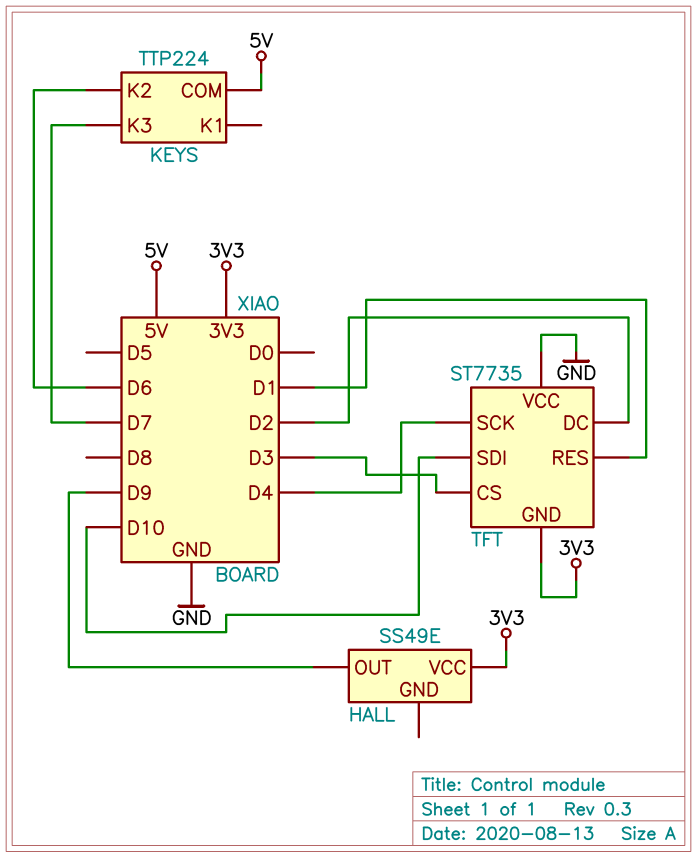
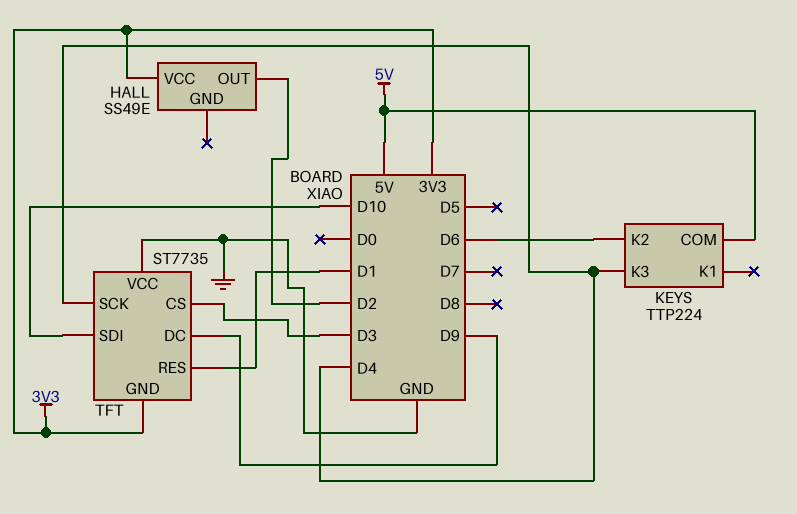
HALL pin OUT: D9 -> D2
KEYS pin K3: D7 -> D4
TFT pin DC: D2 -> D9

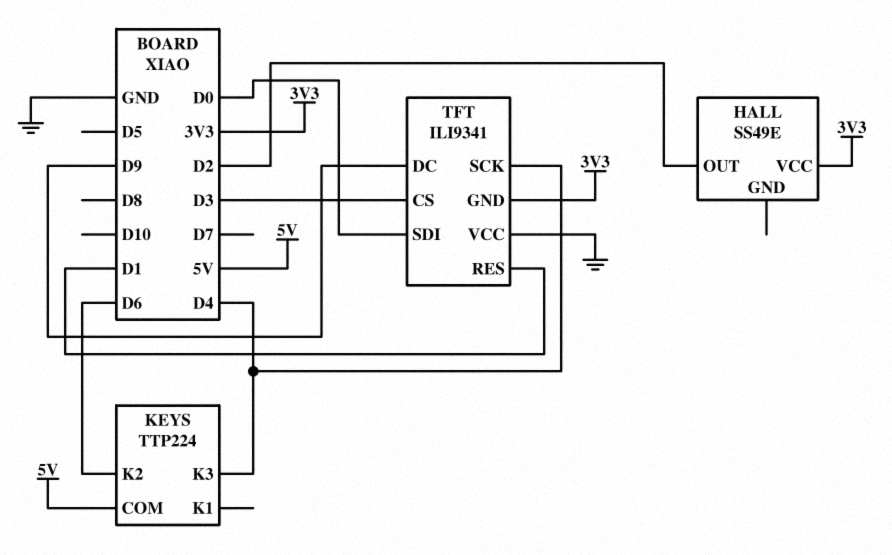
TFT: ST7735 -> ILI9341
TFT pin SDI: D10 -> D0

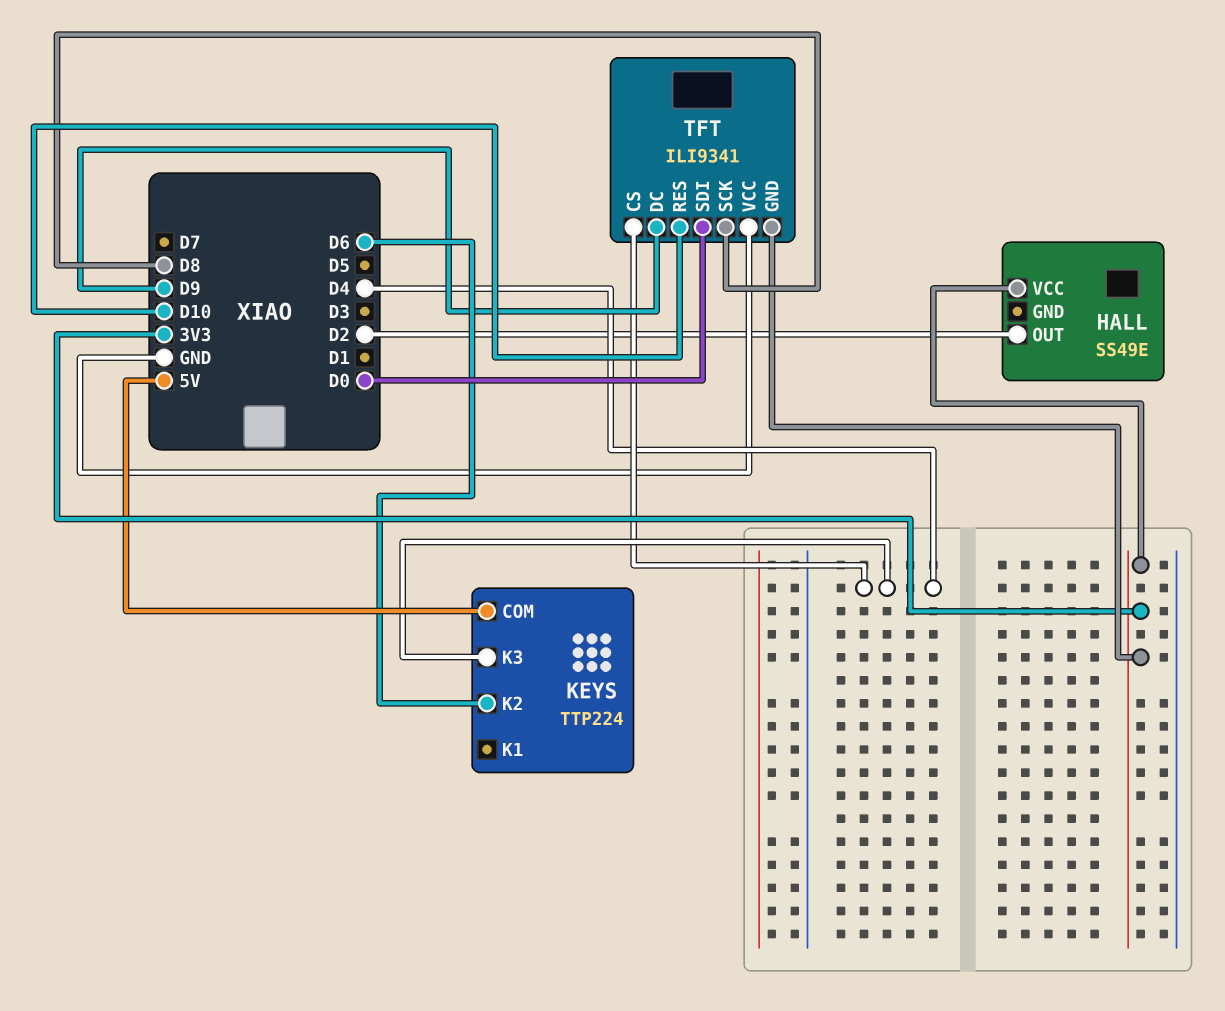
TFT pin CS: D3 -> D4
TFT pin RES: D1 -> D10
TFT pin SCK: D4 -> D8

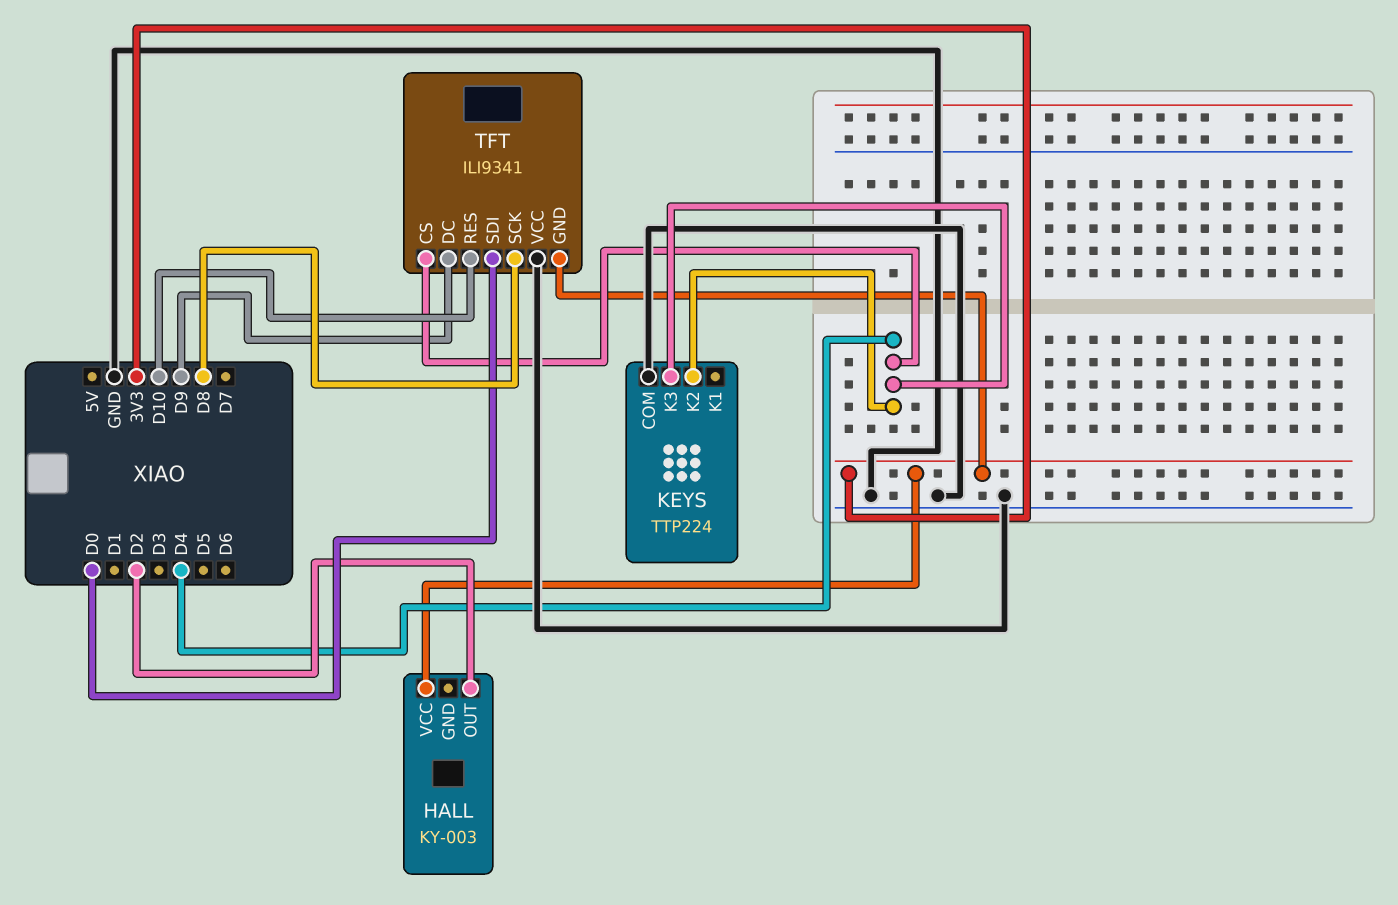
HALL: SS49E -> KY-003
KEYS pin COM: 5V -> GND
KEYS pin K2: D6 -> D4

